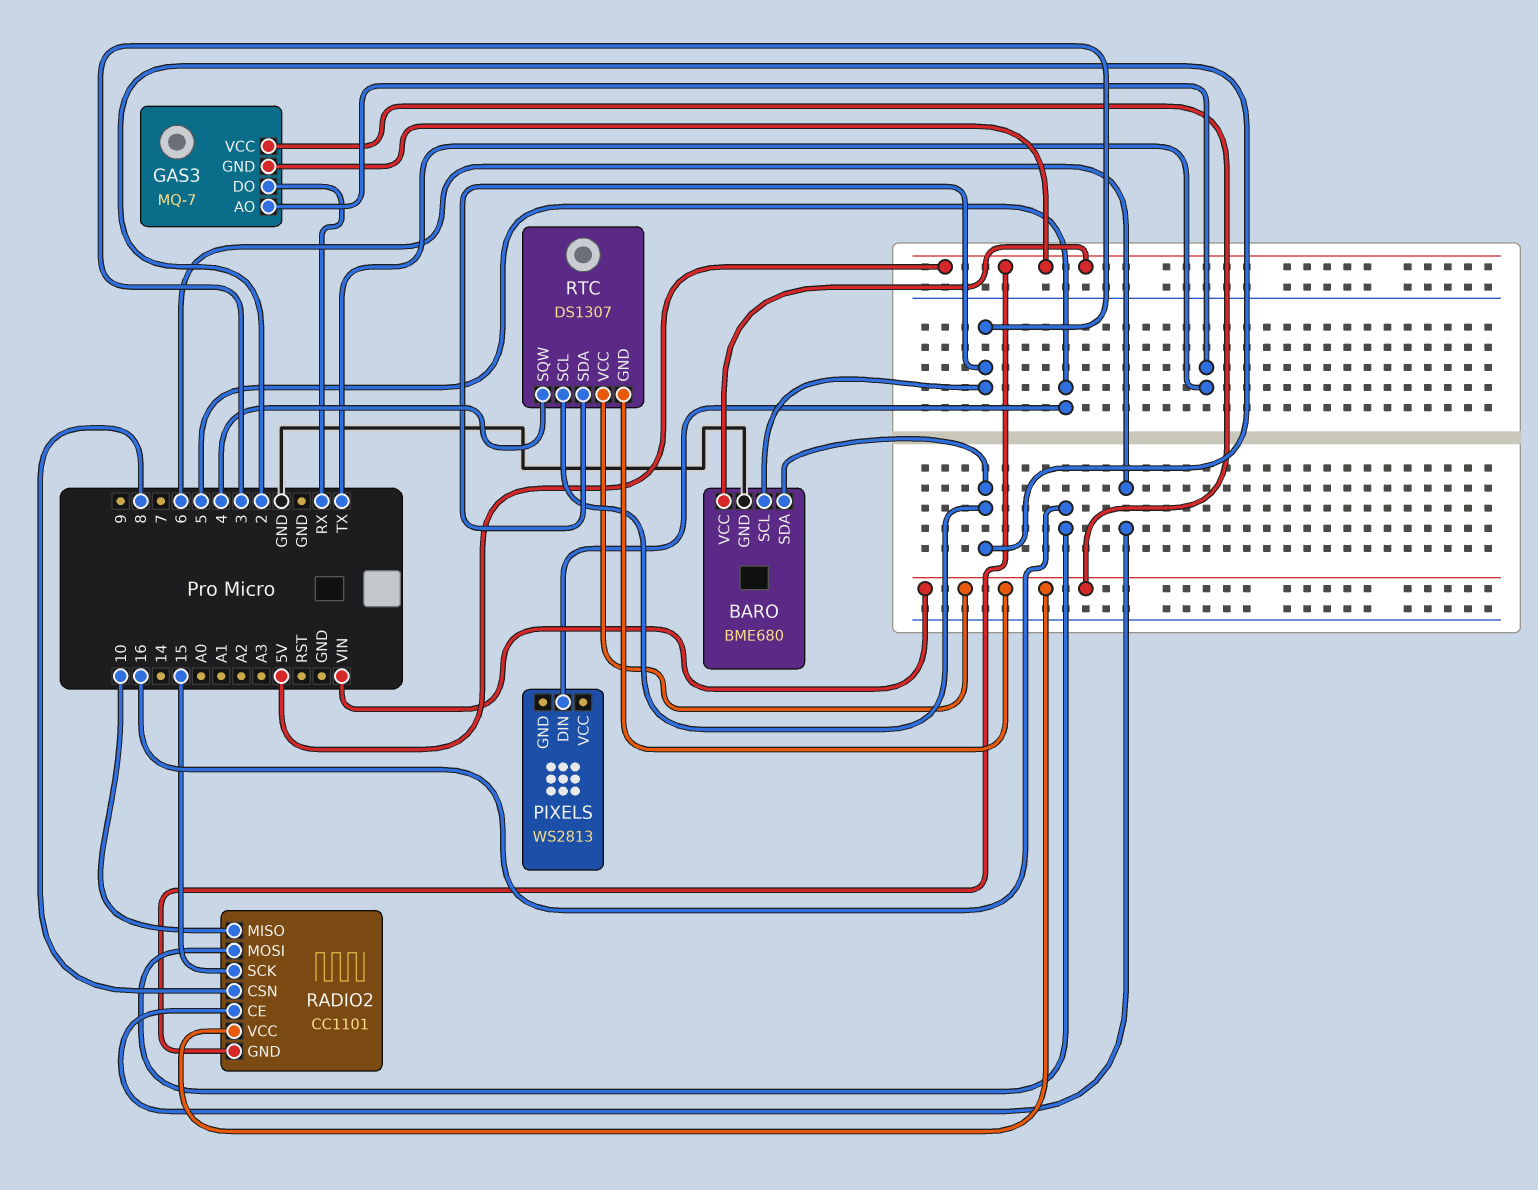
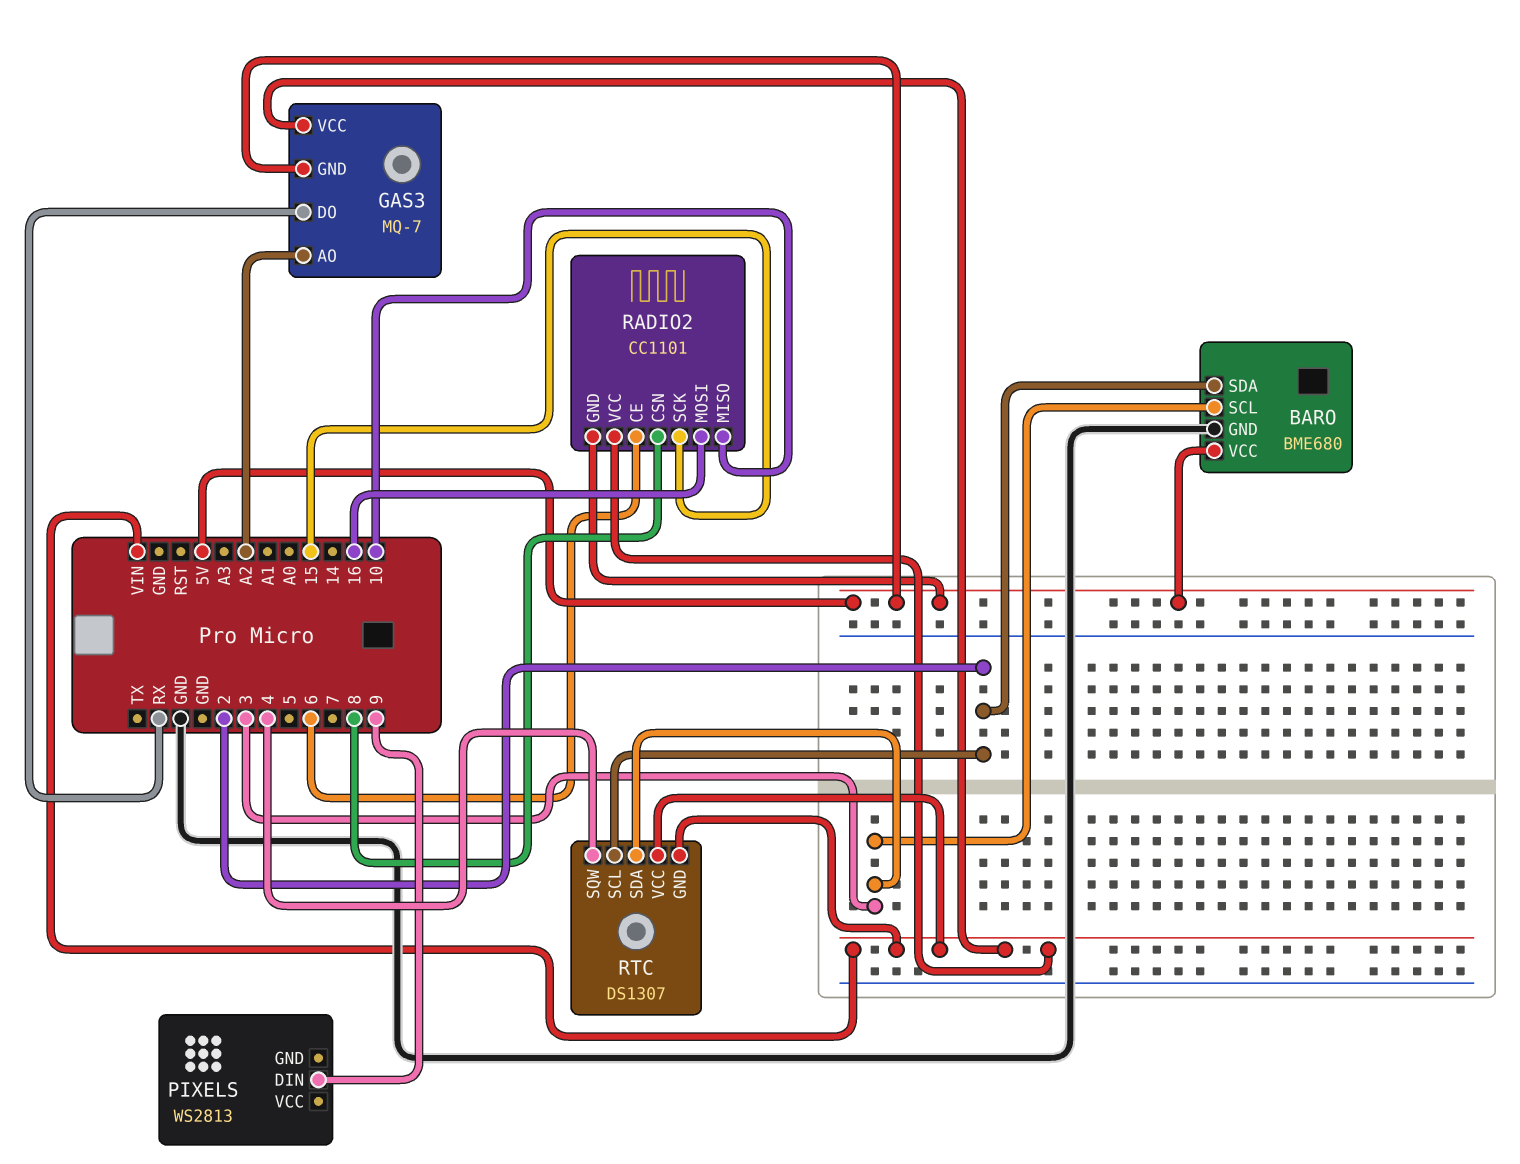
GAS3 pin AO: TX -> A2
PIXELS pin DIN: 5 -> 9

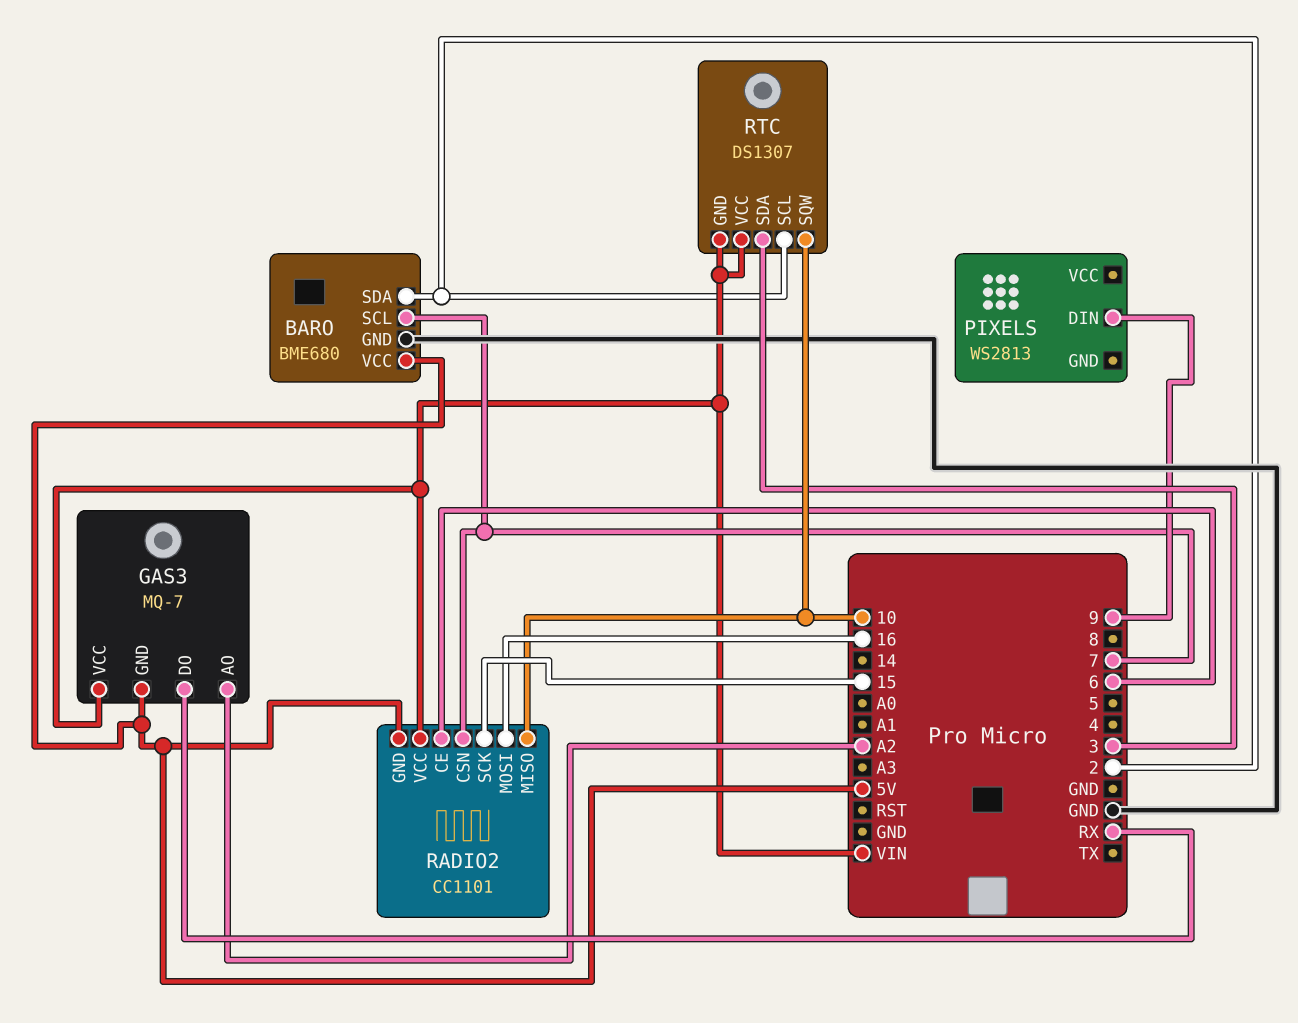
BARO pin SCL: 3 -> 7
RADIO2 pin CSN: 8 -> 7
RTC pin SQW: 4 -> 10

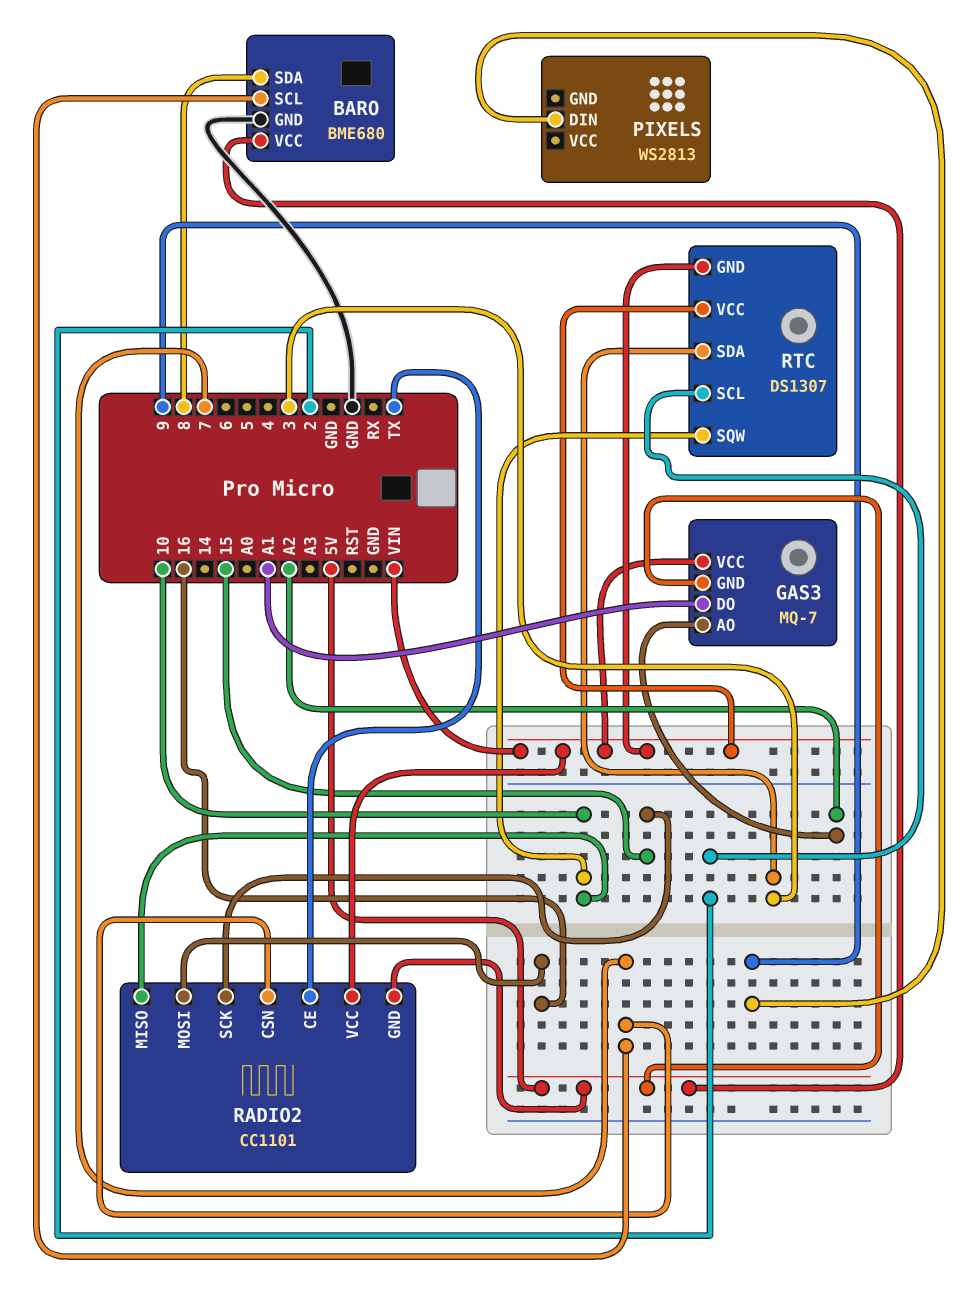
BARO pin SDA: 2 -> 8
GAS3 pin DO: RX -> A1
RADIO2 pin CE: 6 -> TX

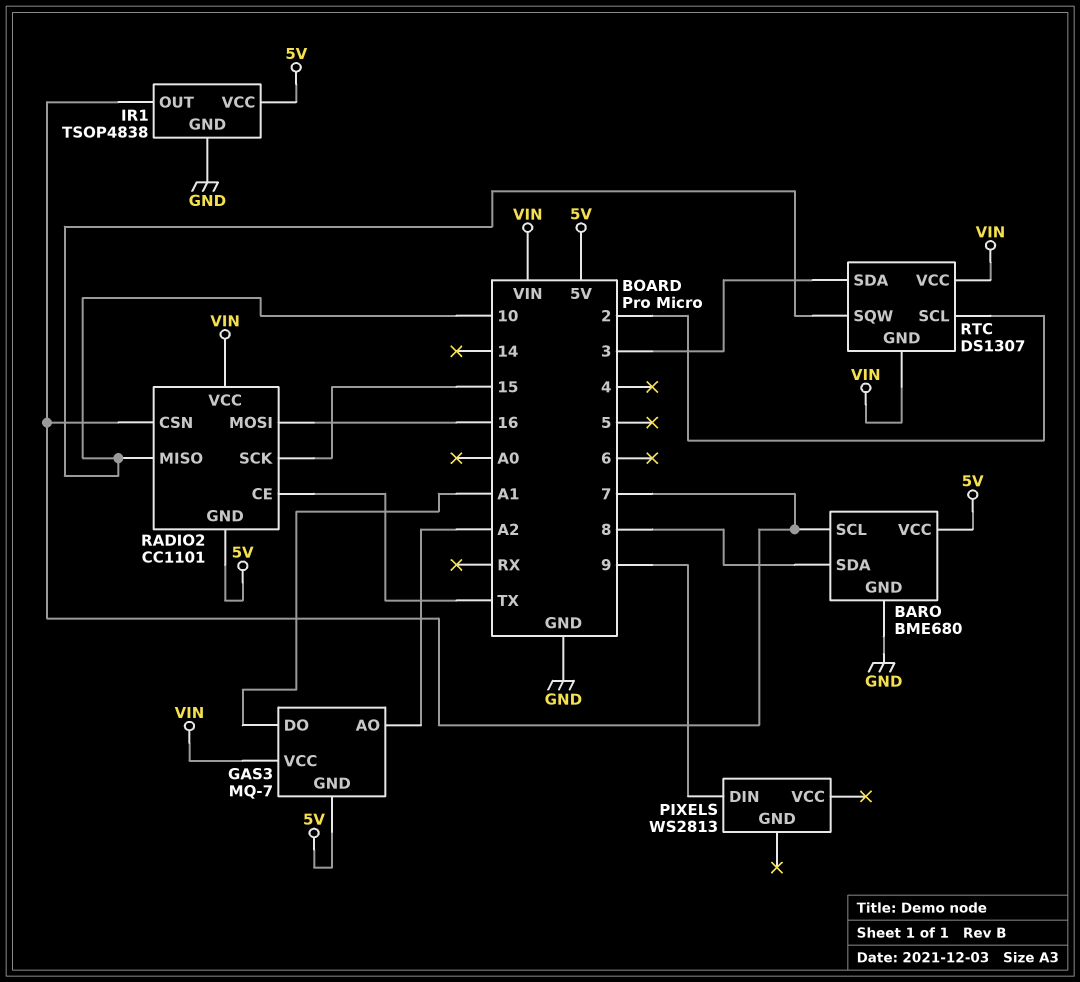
IR1: none -> TSOP4838
IR1 pin GND: none -> GND
IR1 pin OUT: none -> 7
IR1 pin VCC: none -> 5V

